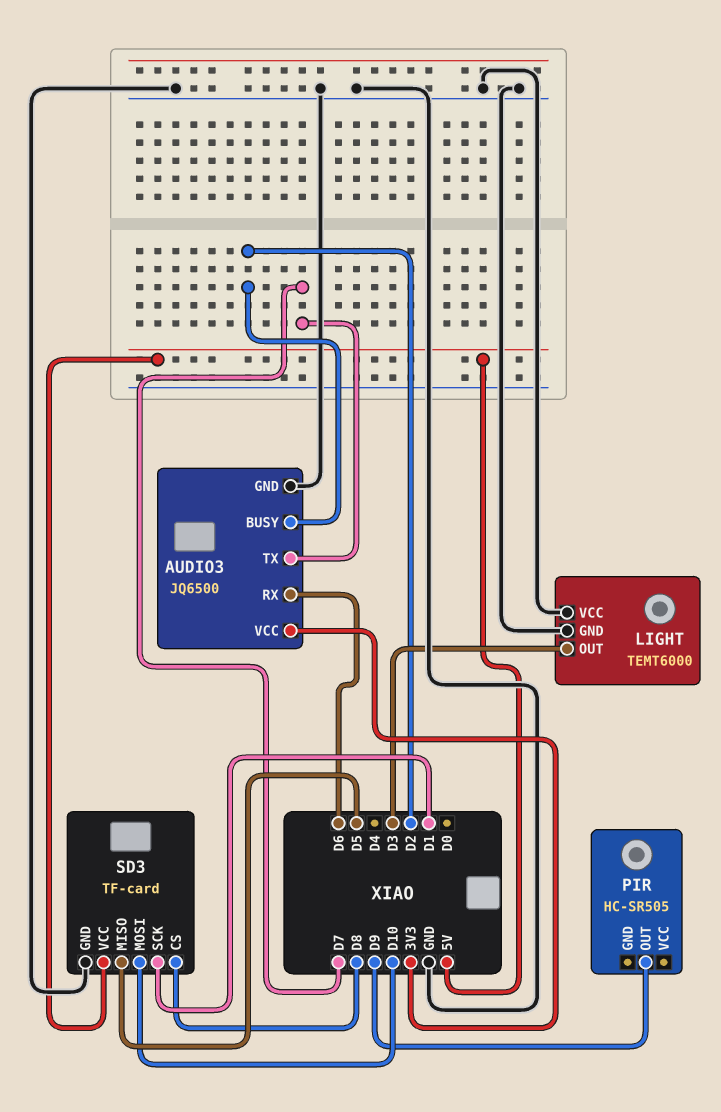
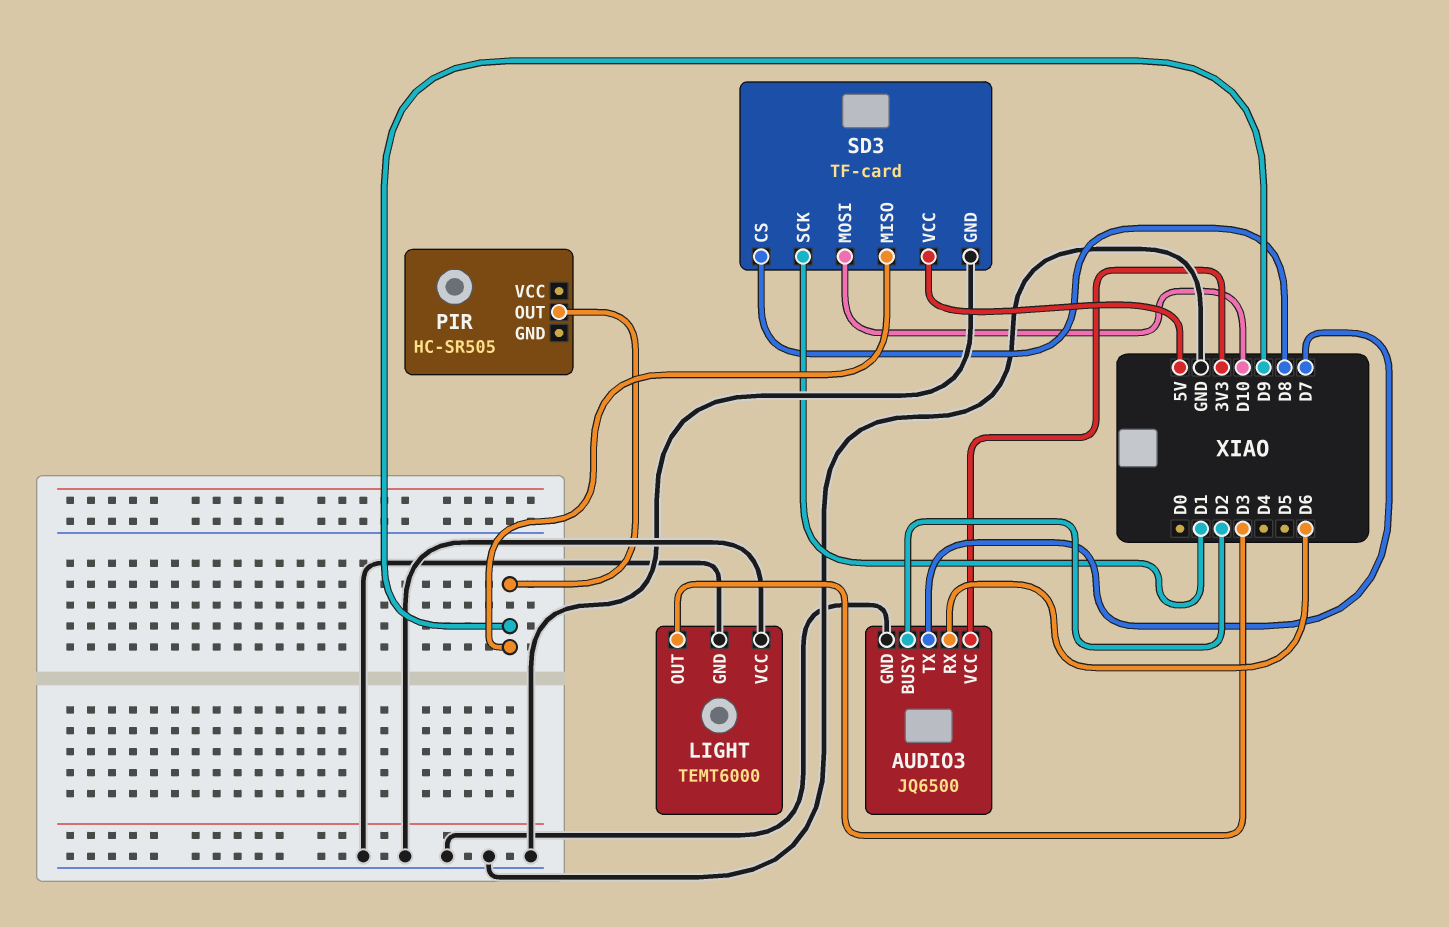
SD3 pin MISO: D5 -> D9

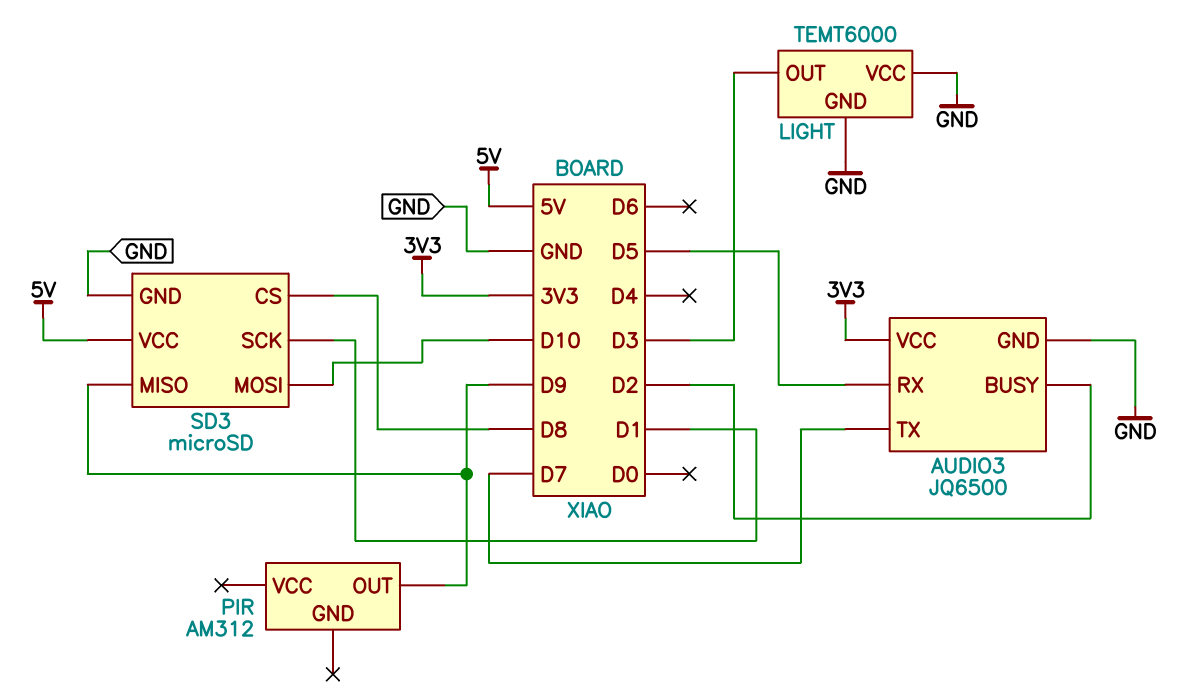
AUDIO3 pin RX: D6 -> D5
PIR: HC-SR505 -> AM312
SD3: TF-card -> microSD

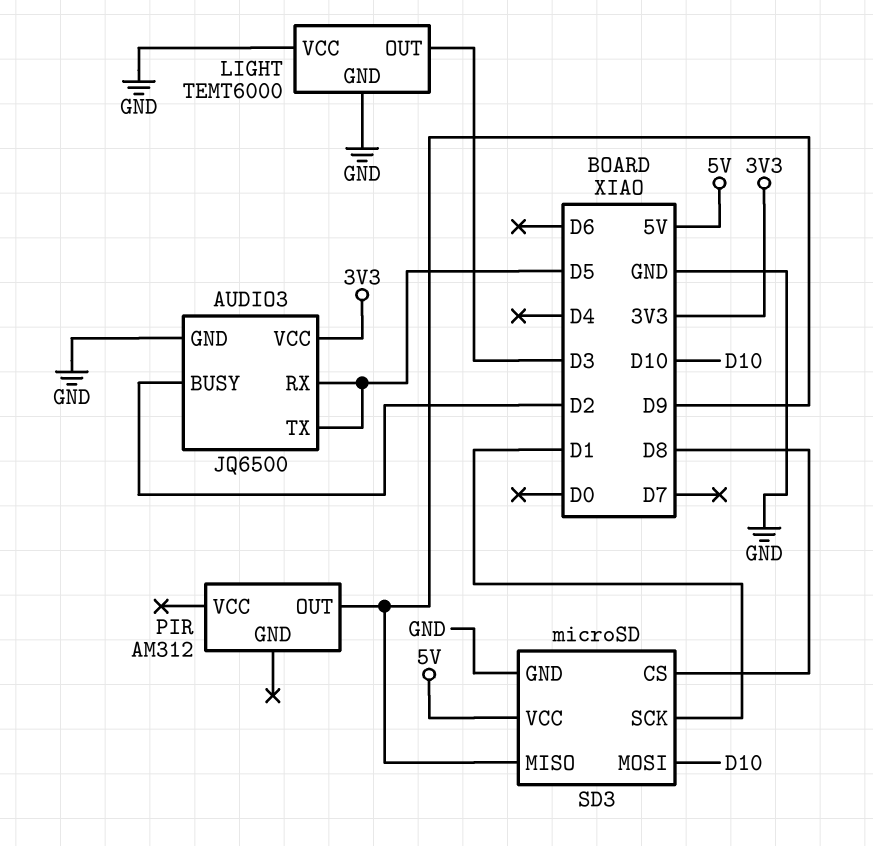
AUDIO3 pin TX: D7 -> D5

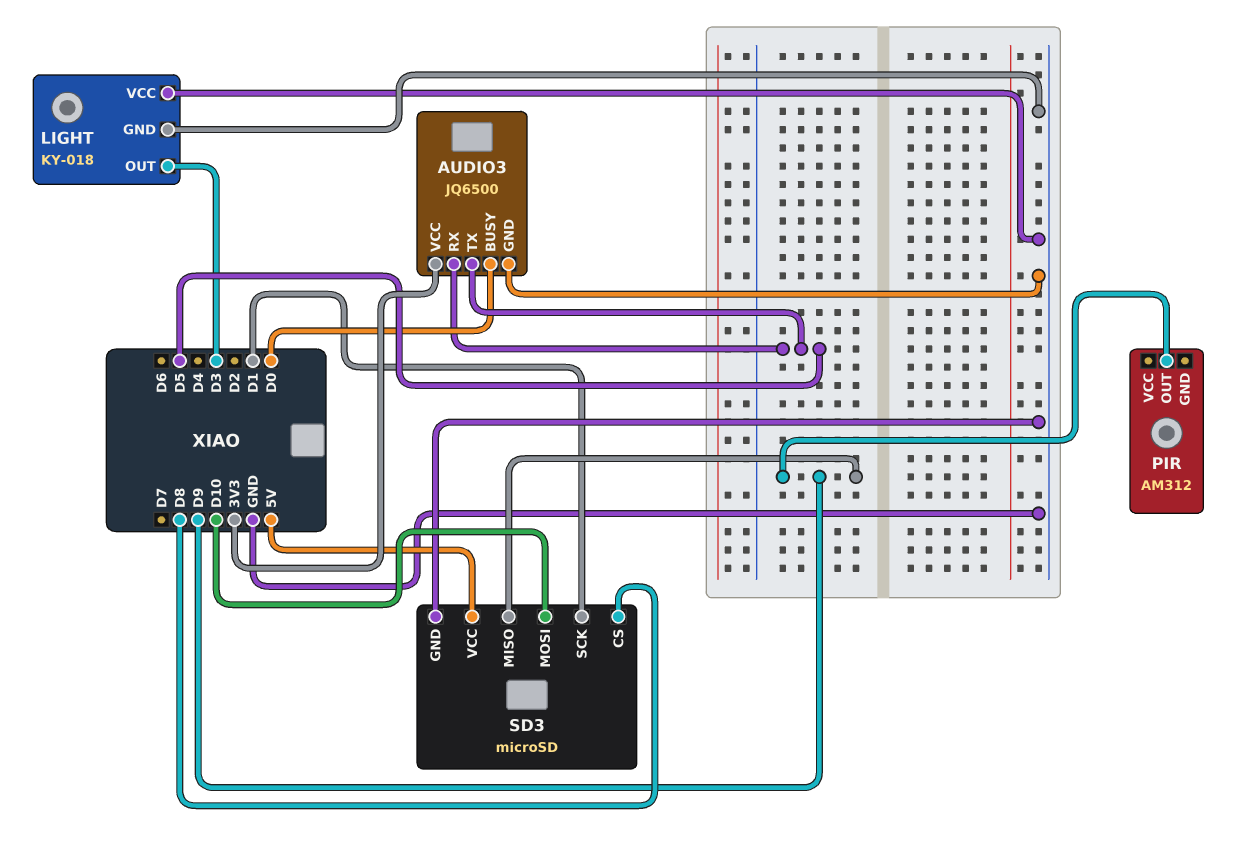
AUDIO3 pin BUSY: D2 -> D0
LIGHT: TEMT6000 -> KY-018

